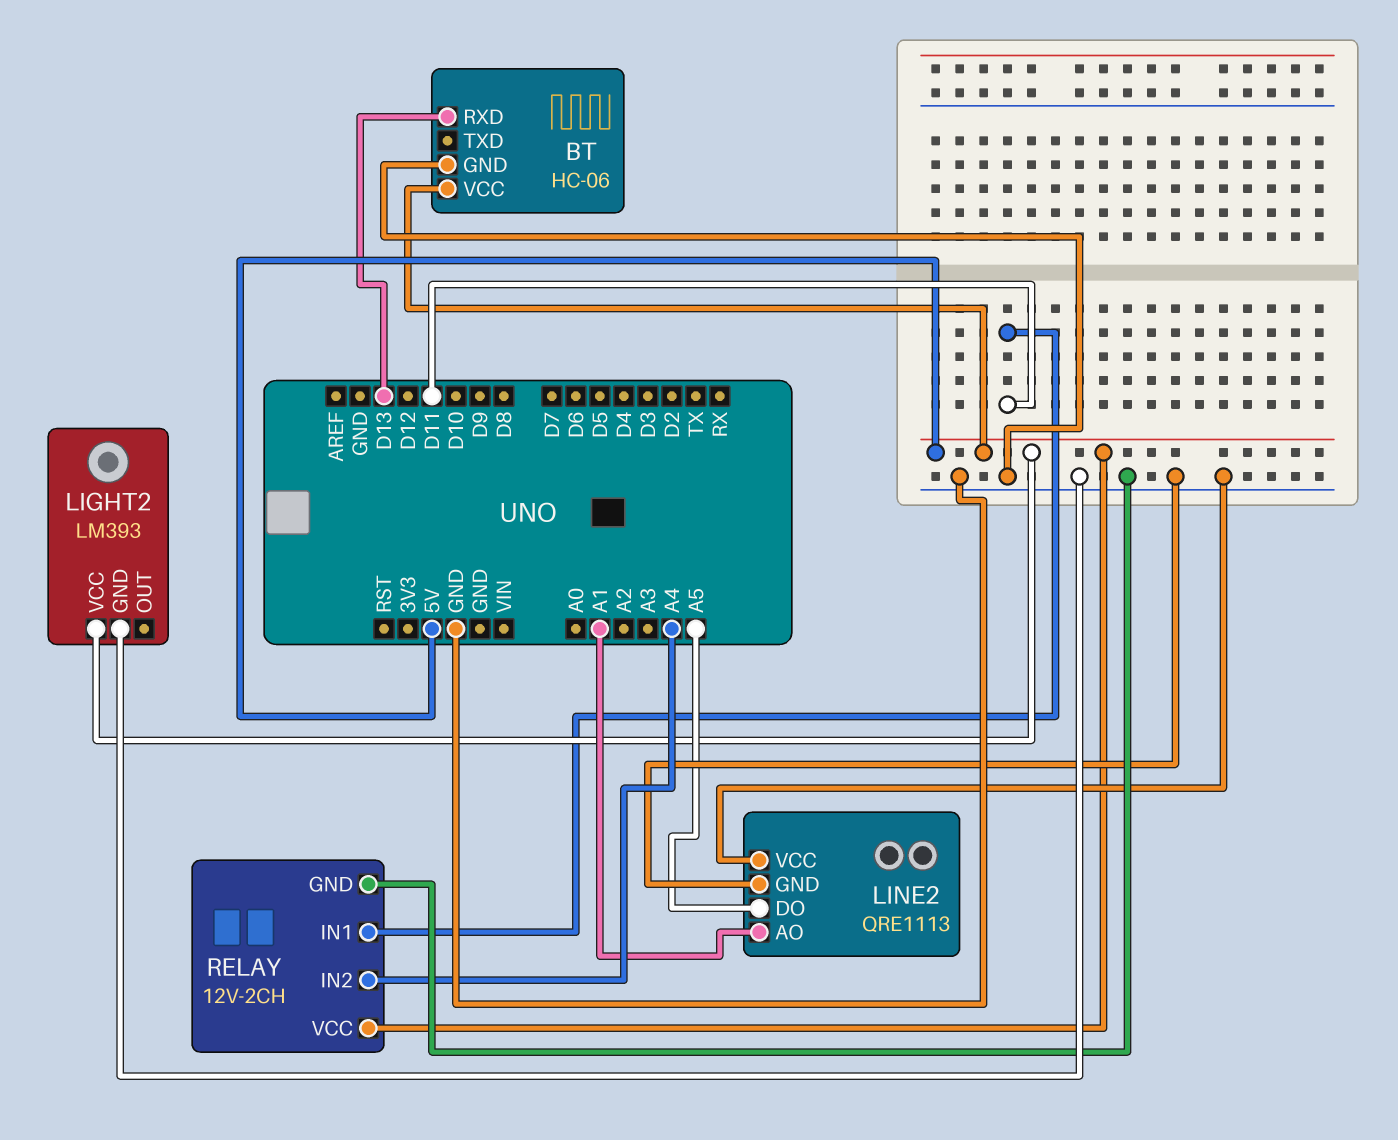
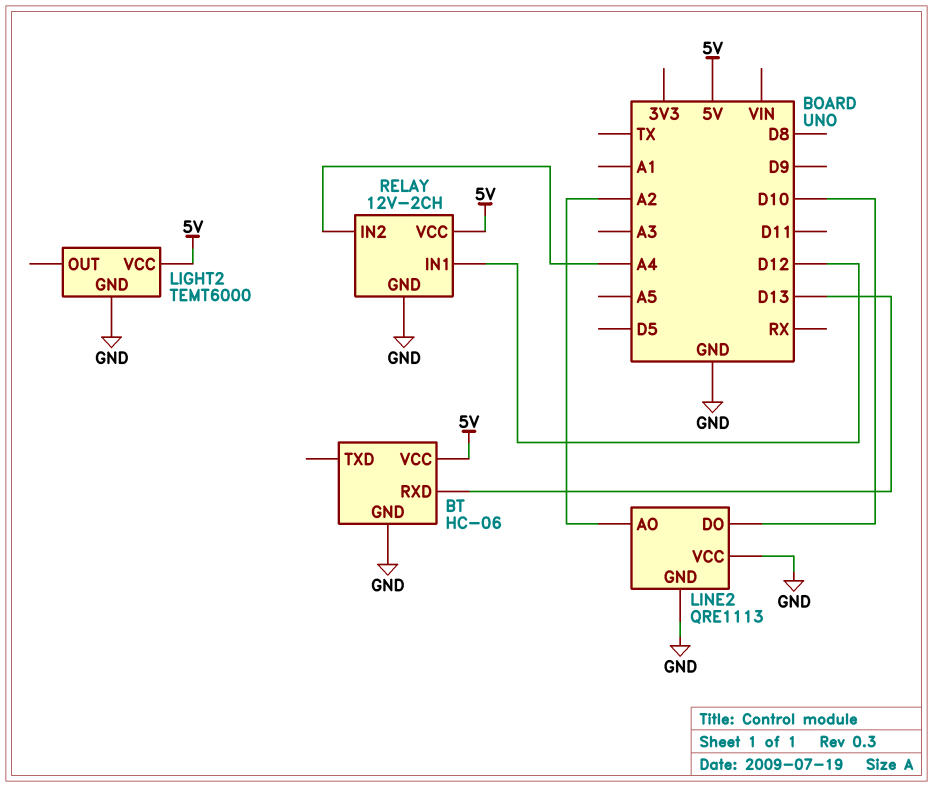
LIGHT2: LM393 -> TEMT6000
LINE2 pin AO: A1 -> A2
LINE2 pin DO: A5 -> D10
RELAY pin IN1: D11 -> D12

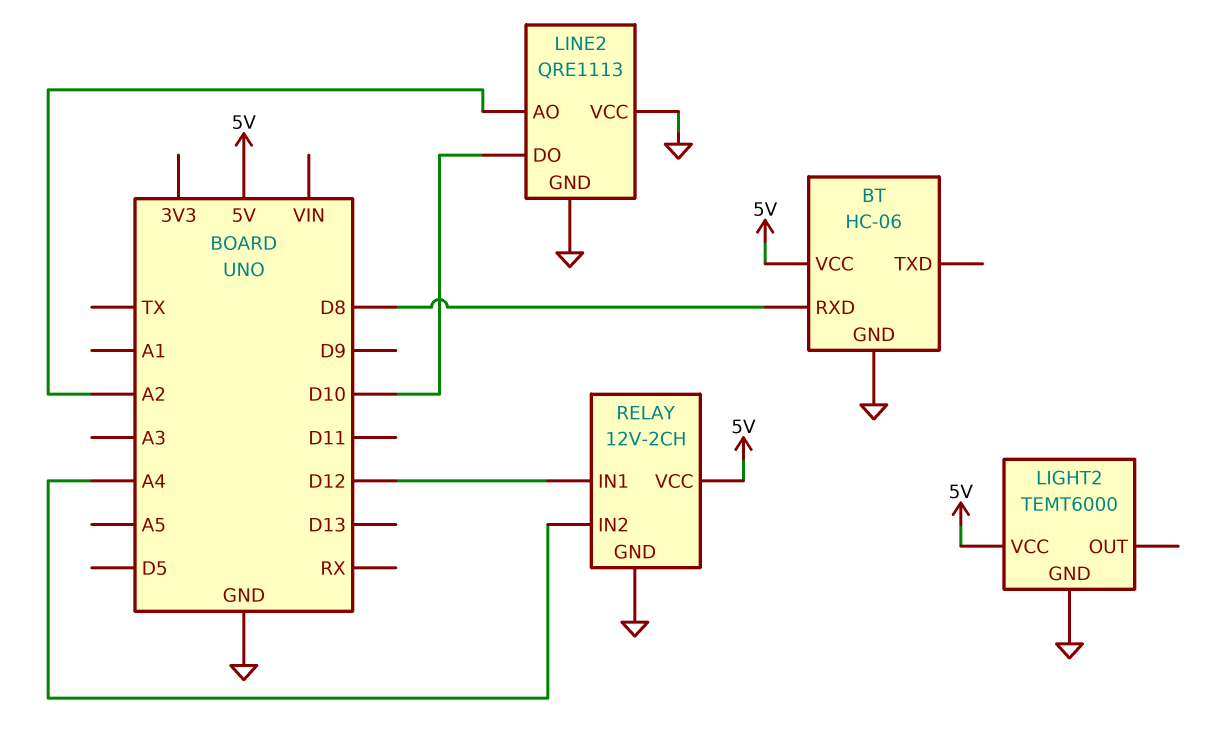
BT pin RXD: D13 -> D8

